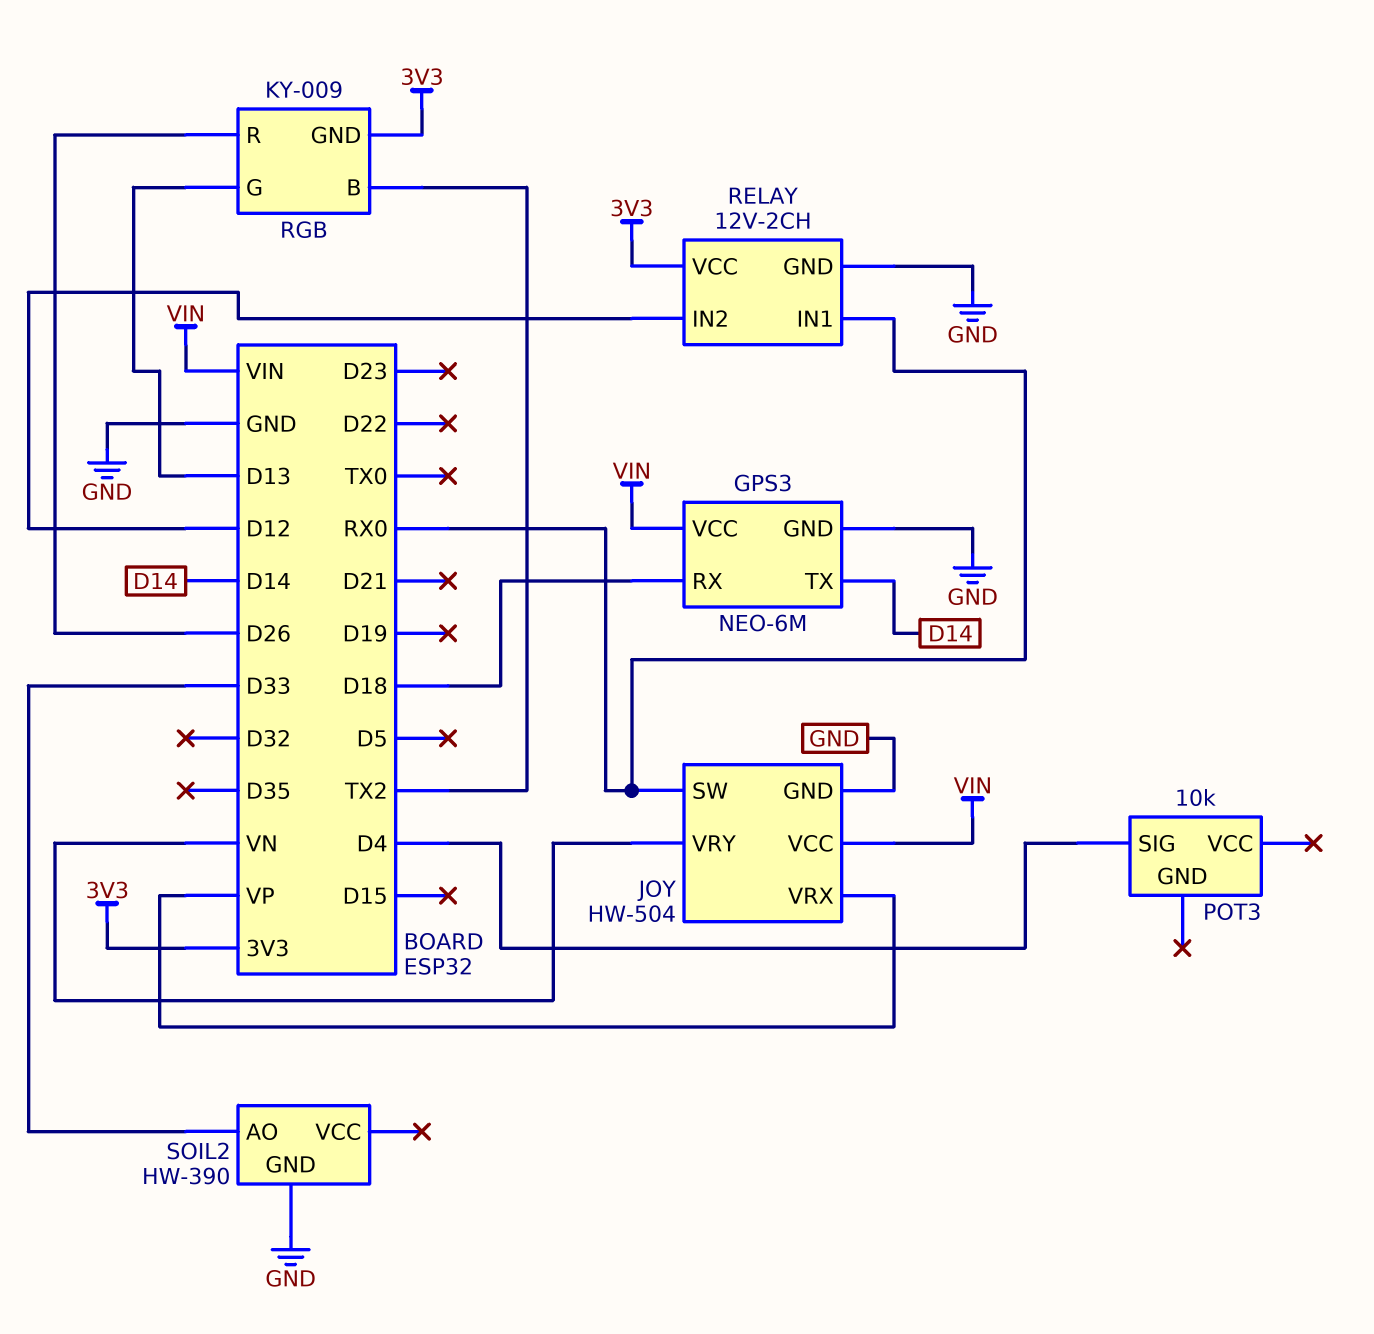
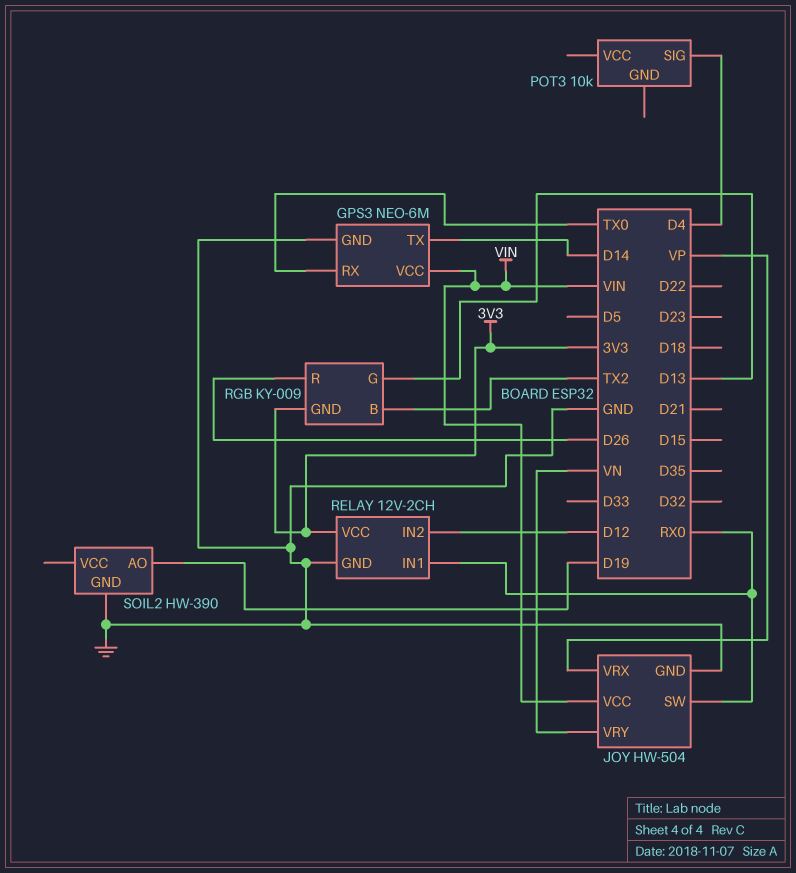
GPS3 pin RX: D18 -> TX0
SOIL2 pin AO: D33 -> D19

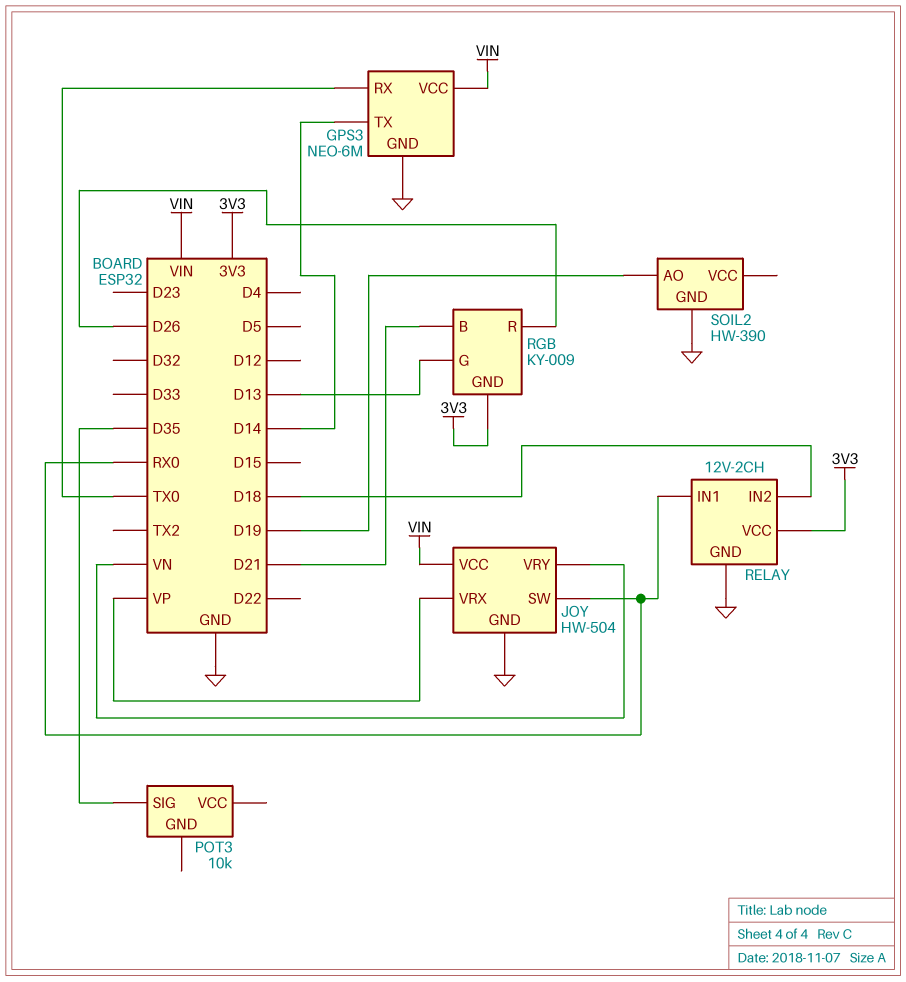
POT3 pin SIG: D4 -> D35
RELAY pin IN2: D12 -> D18
RGB pin B: TX2 -> D21

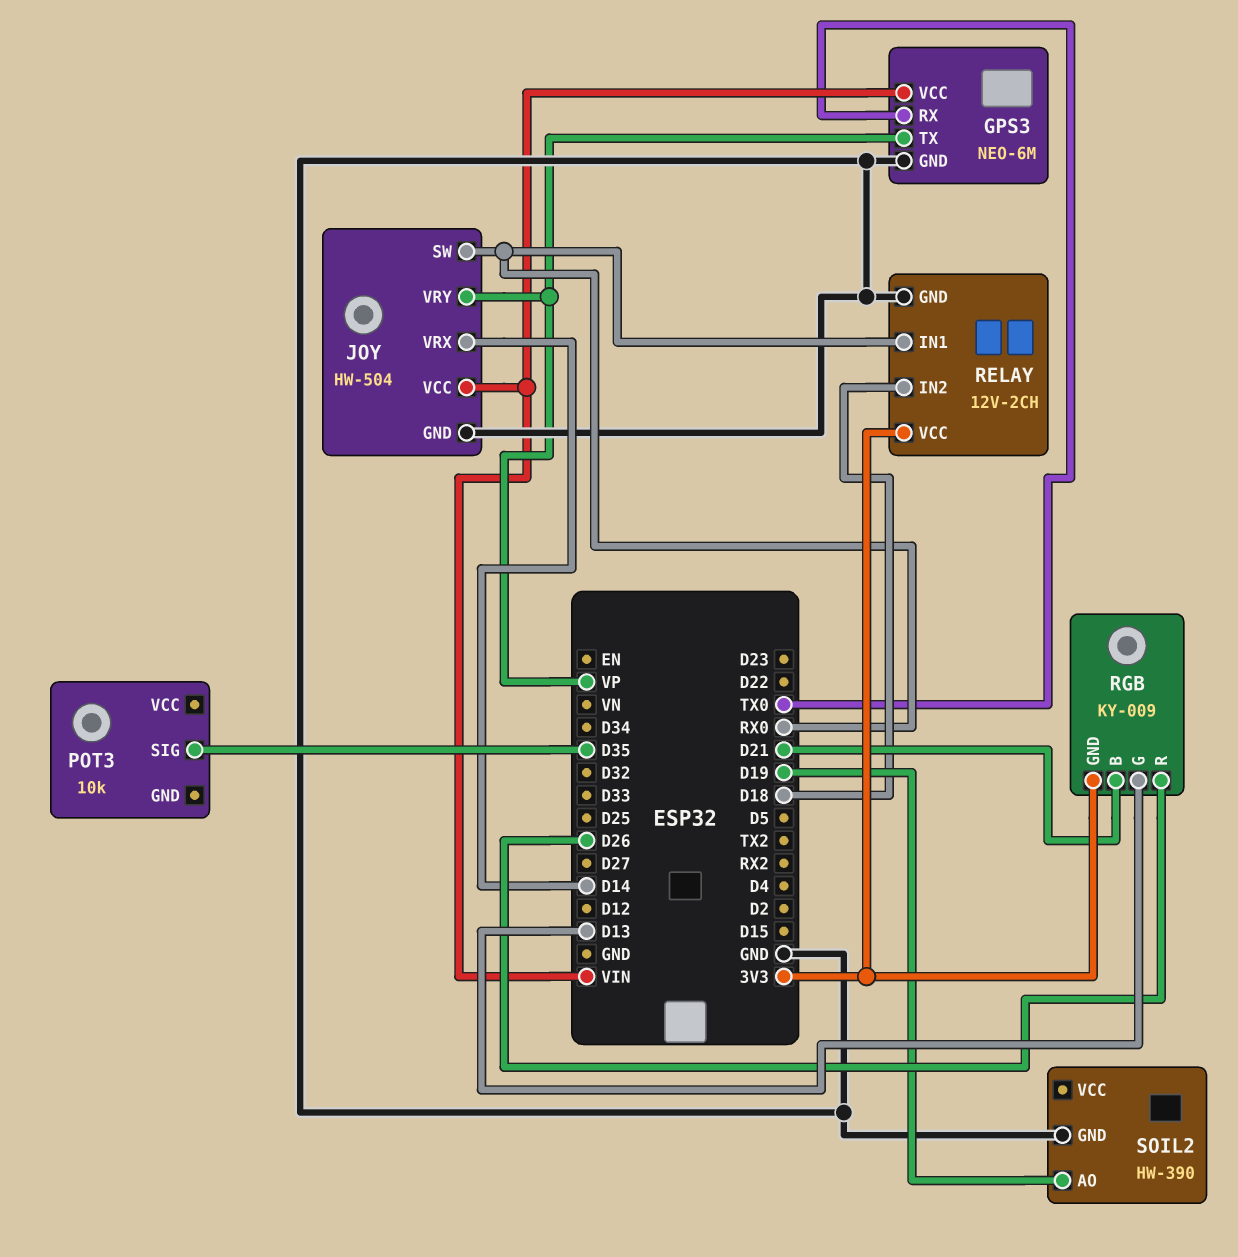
GPS3 pin TX: D14 -> VP
JOY pin VRX: VP -> D14
JOY pin VRY: VN -> VP

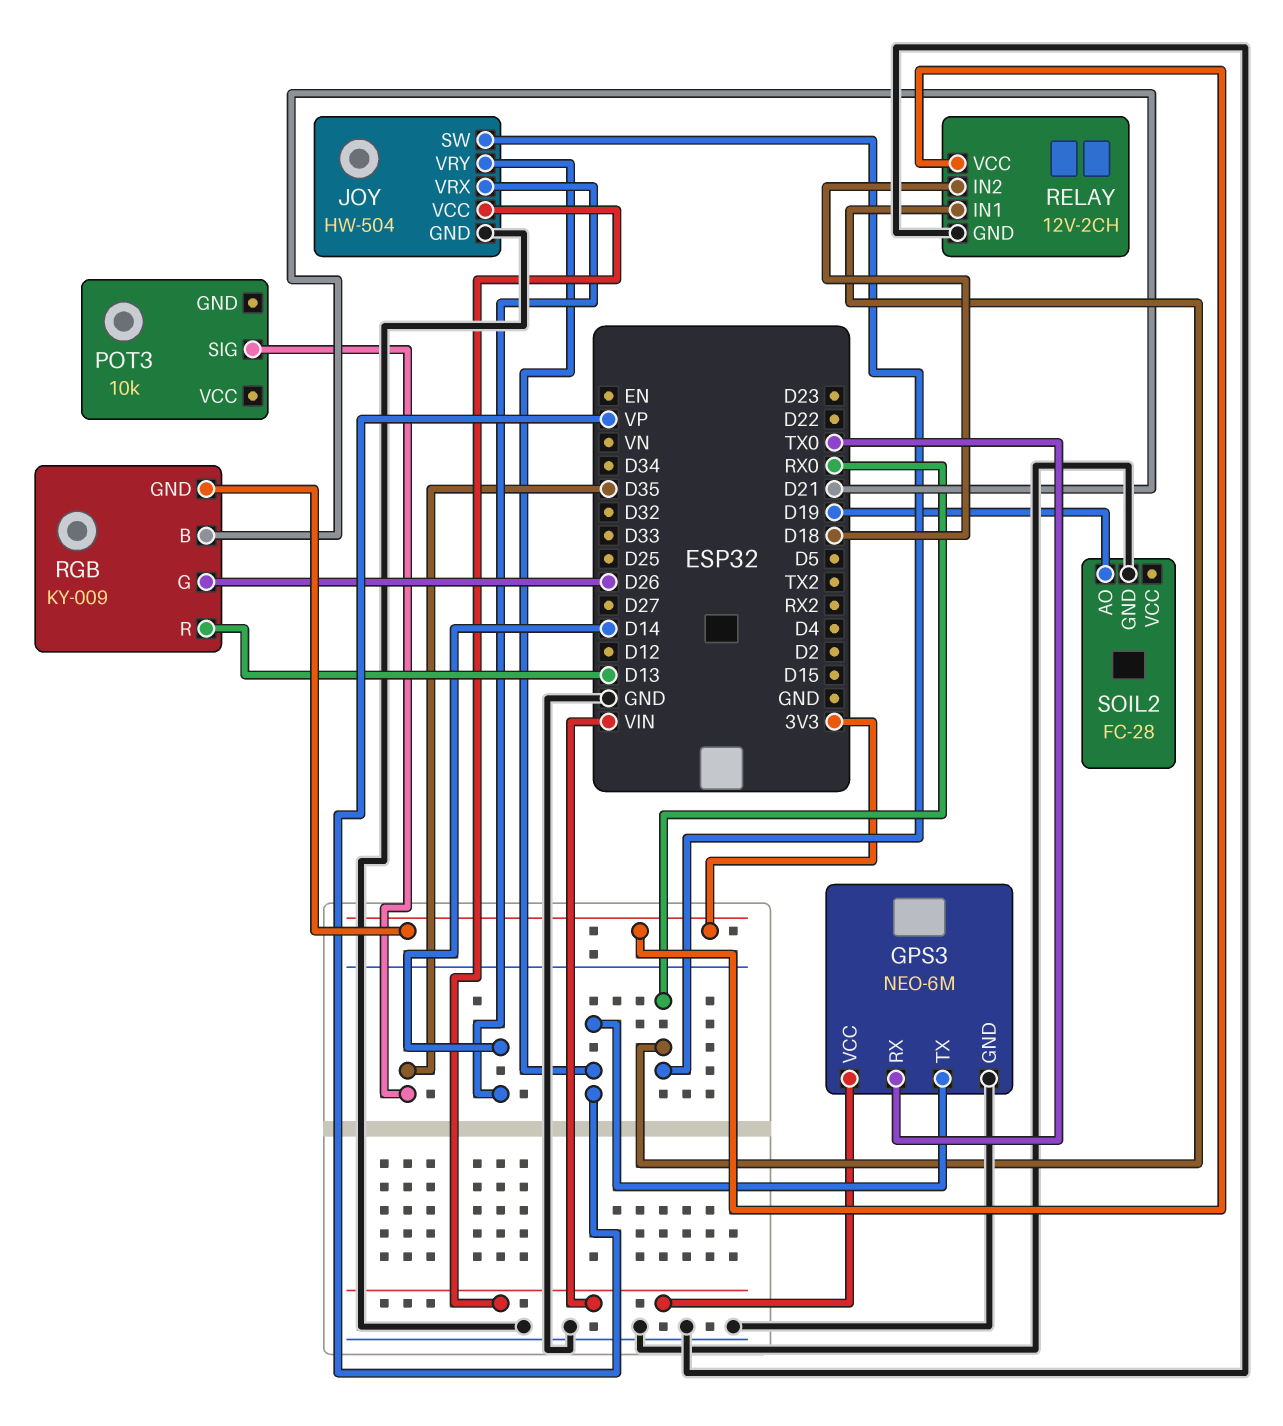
RGB pin G: D13 -> D26
RGB pin R: D26 -> D13
SOIL2: HW-390 -> FC-28

